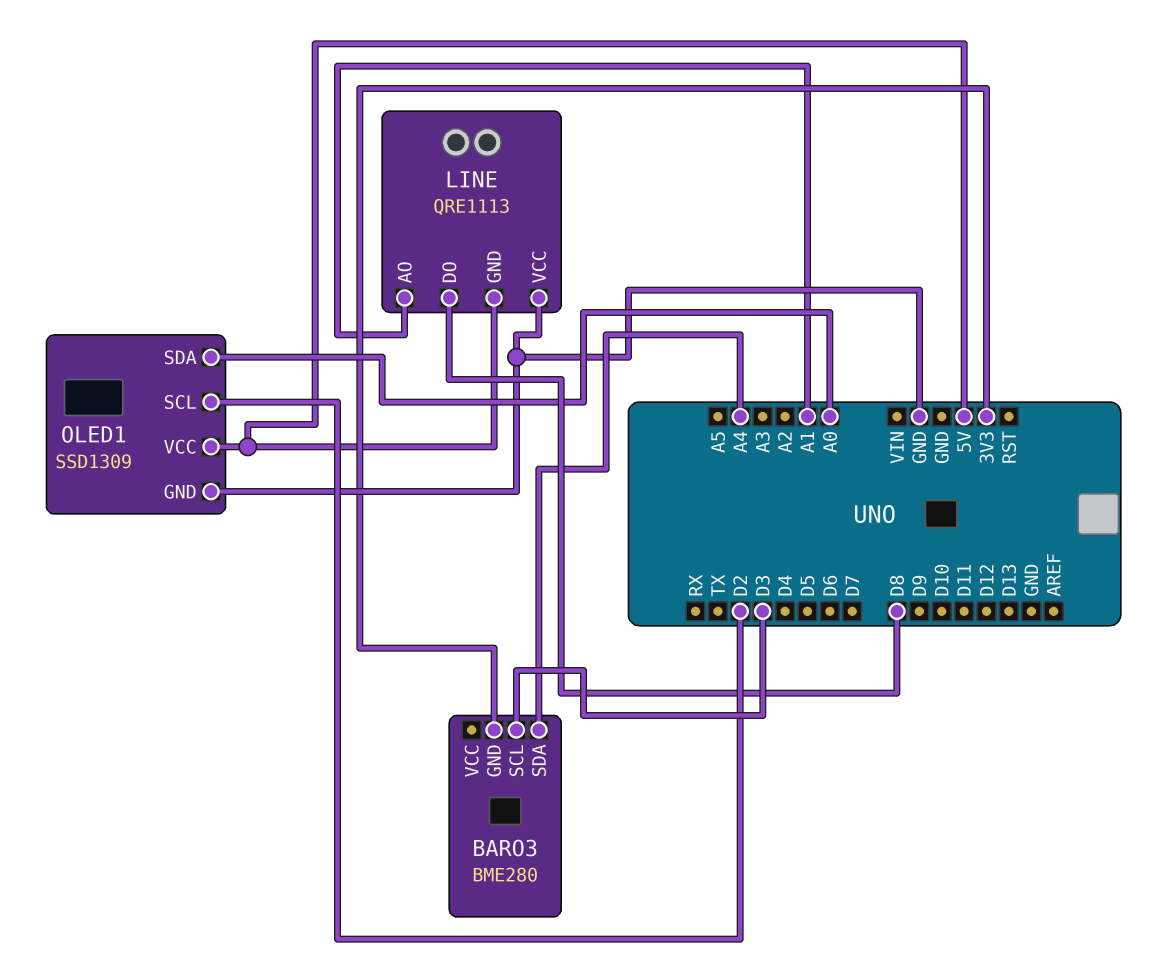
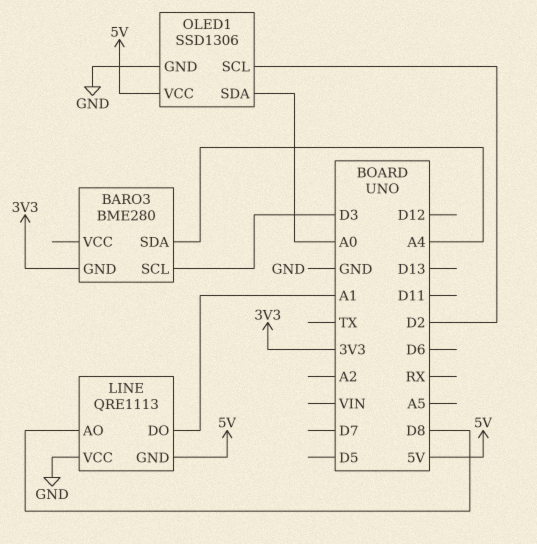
LINE pin AO: A1 -> D8
LINE pin DO: D8 -> A1
OLED1: SSD1309 -> SSD1306

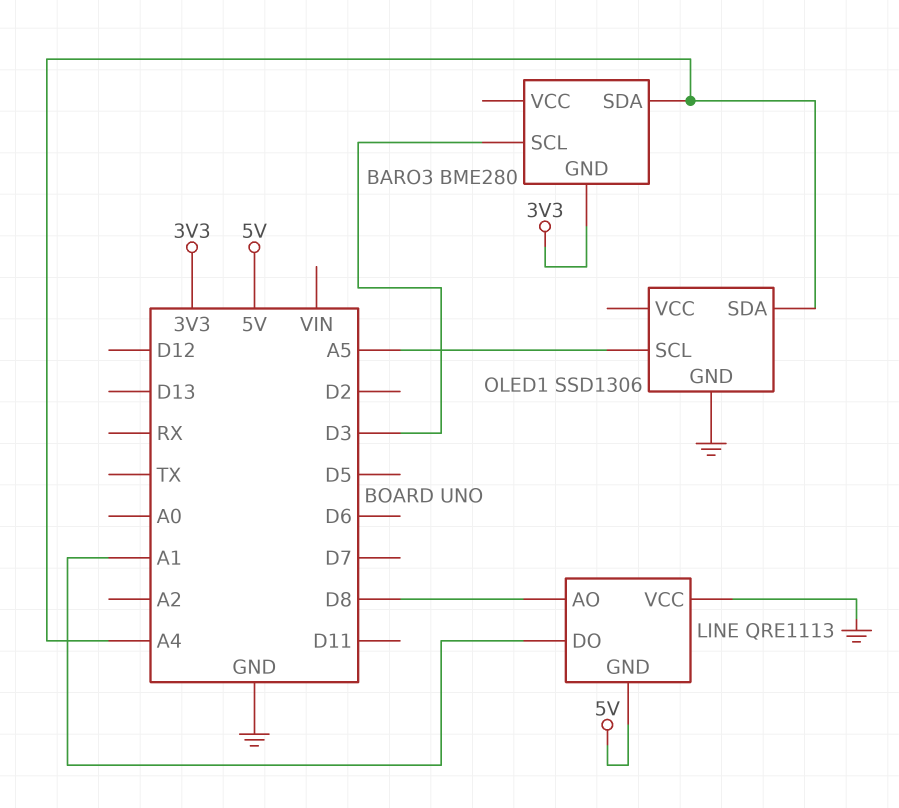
OLED1 pin SCL: D2 -> A5
OLED1 pin SDA: A0 -> A4
OLED1 pin VCC: 5V -> none

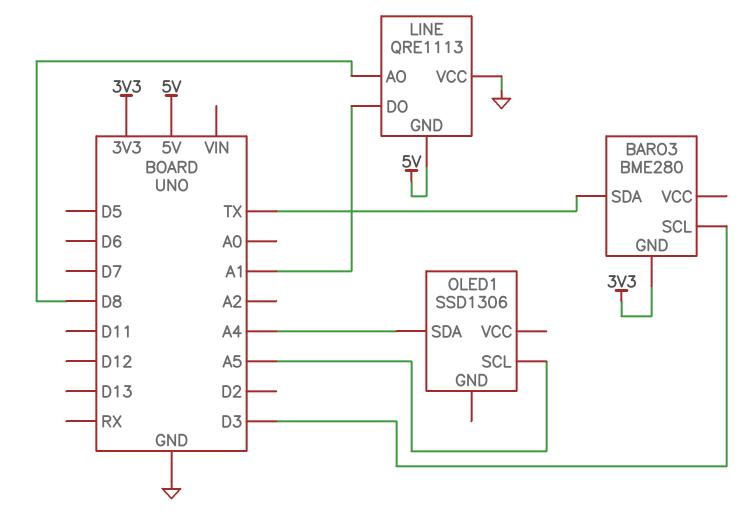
BARO3 pin SDA: A4 -> TX
OLED1 pin GND: GND -> none

